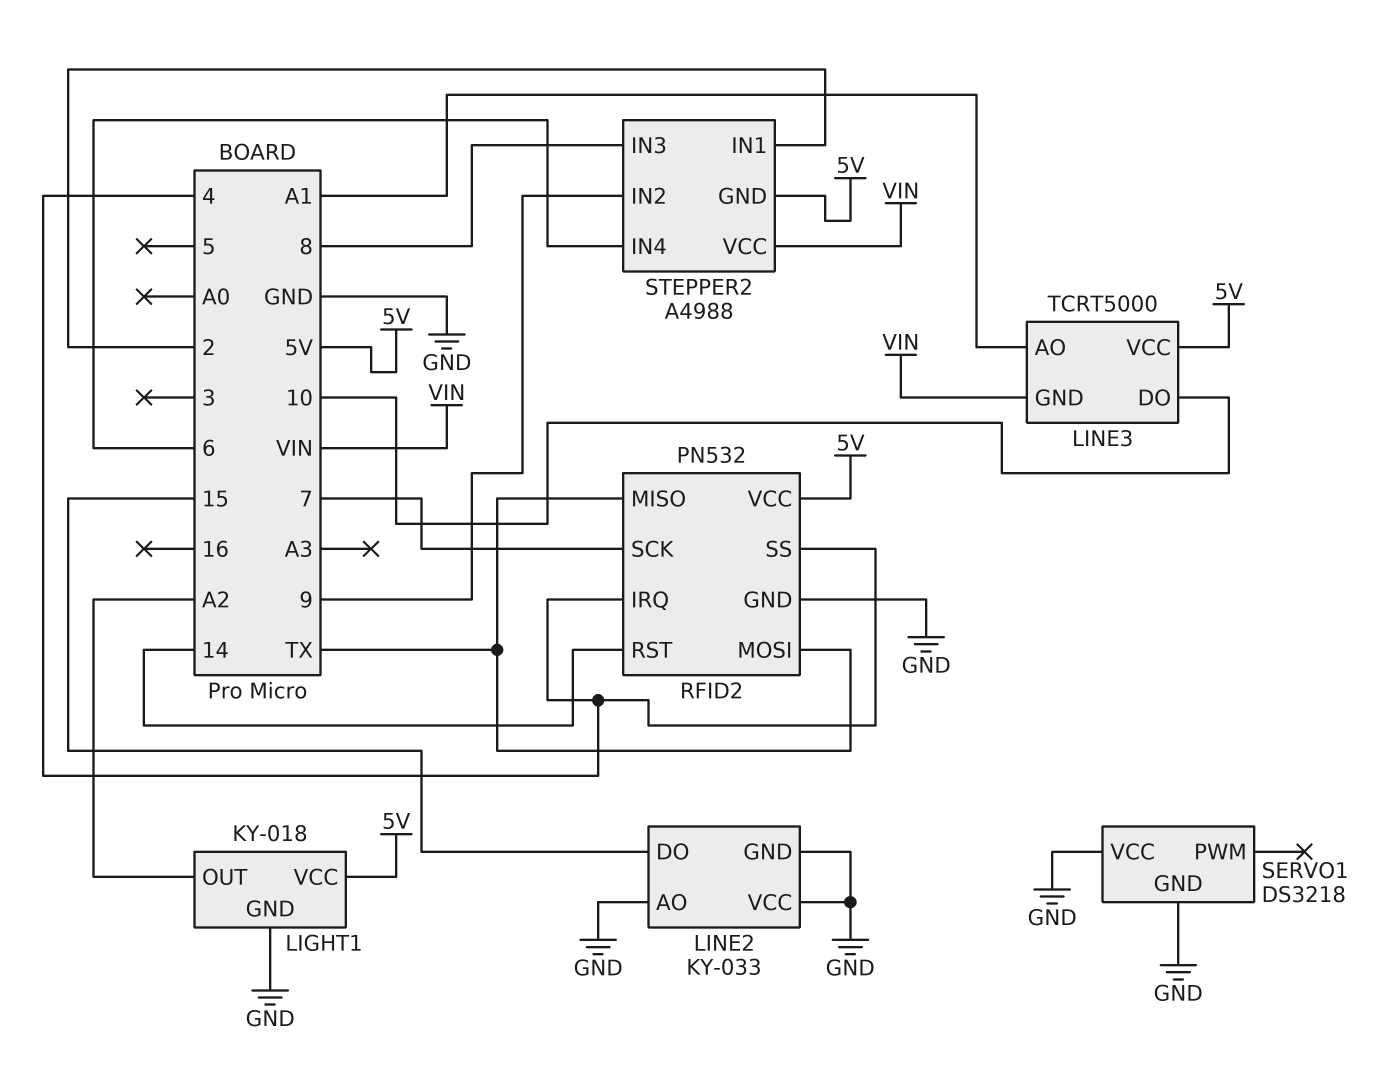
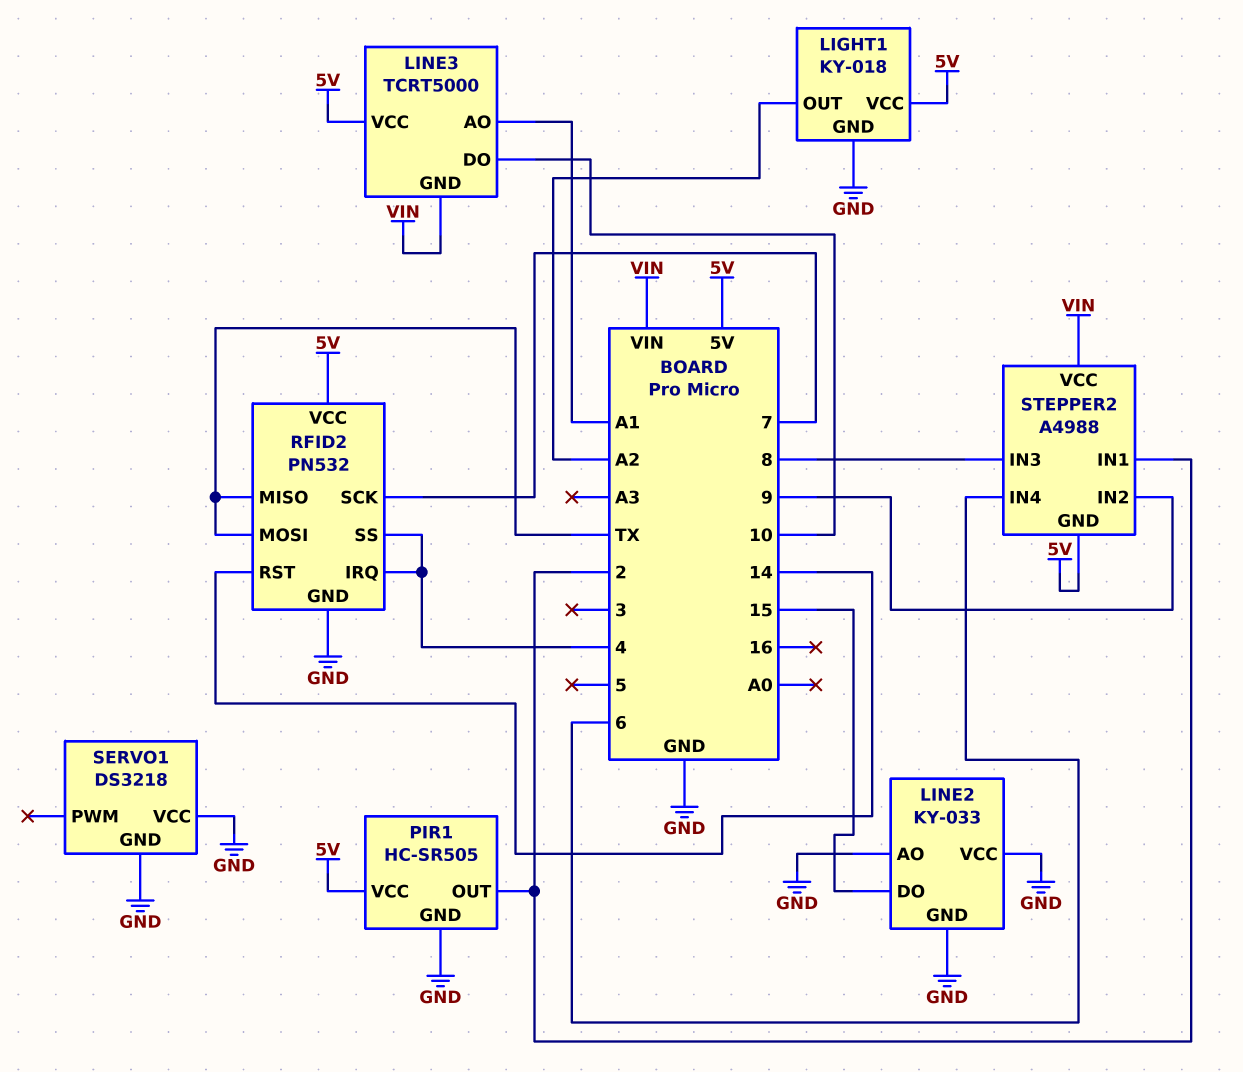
PIR1: none -> HC-SR505
PIR1 pin GND: none -> GND
PIR1 pin OUT: none -> 2
PIR1 pin VCC: none -> 5V

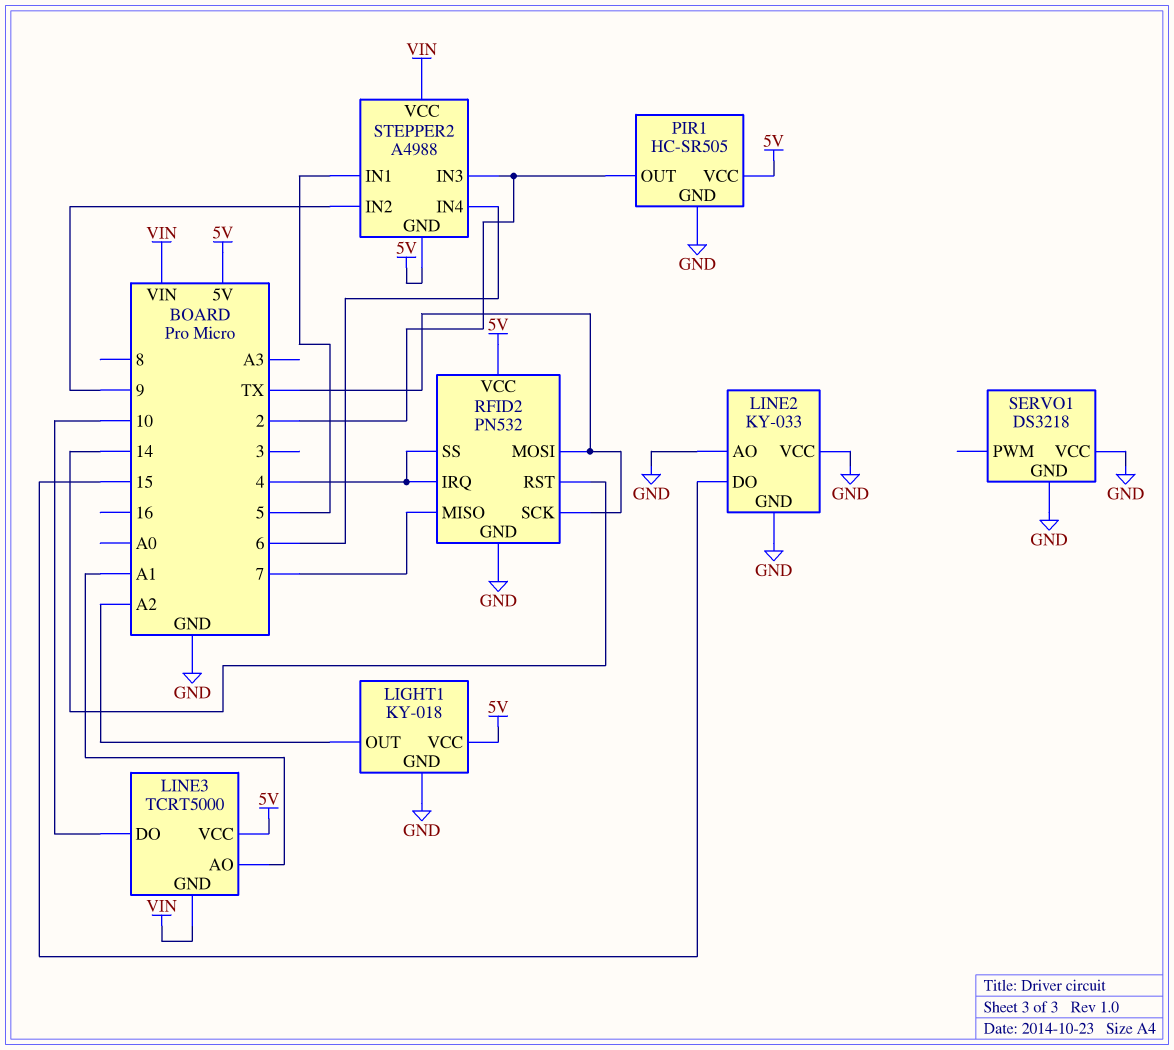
RFID2 pin MISO: TX -> 7
RFID2 pin SCK: 7 -> TX
STEPPER2 pin IN1: 2 -> 5
STEPPER2 pin IN3: 8 -> 2

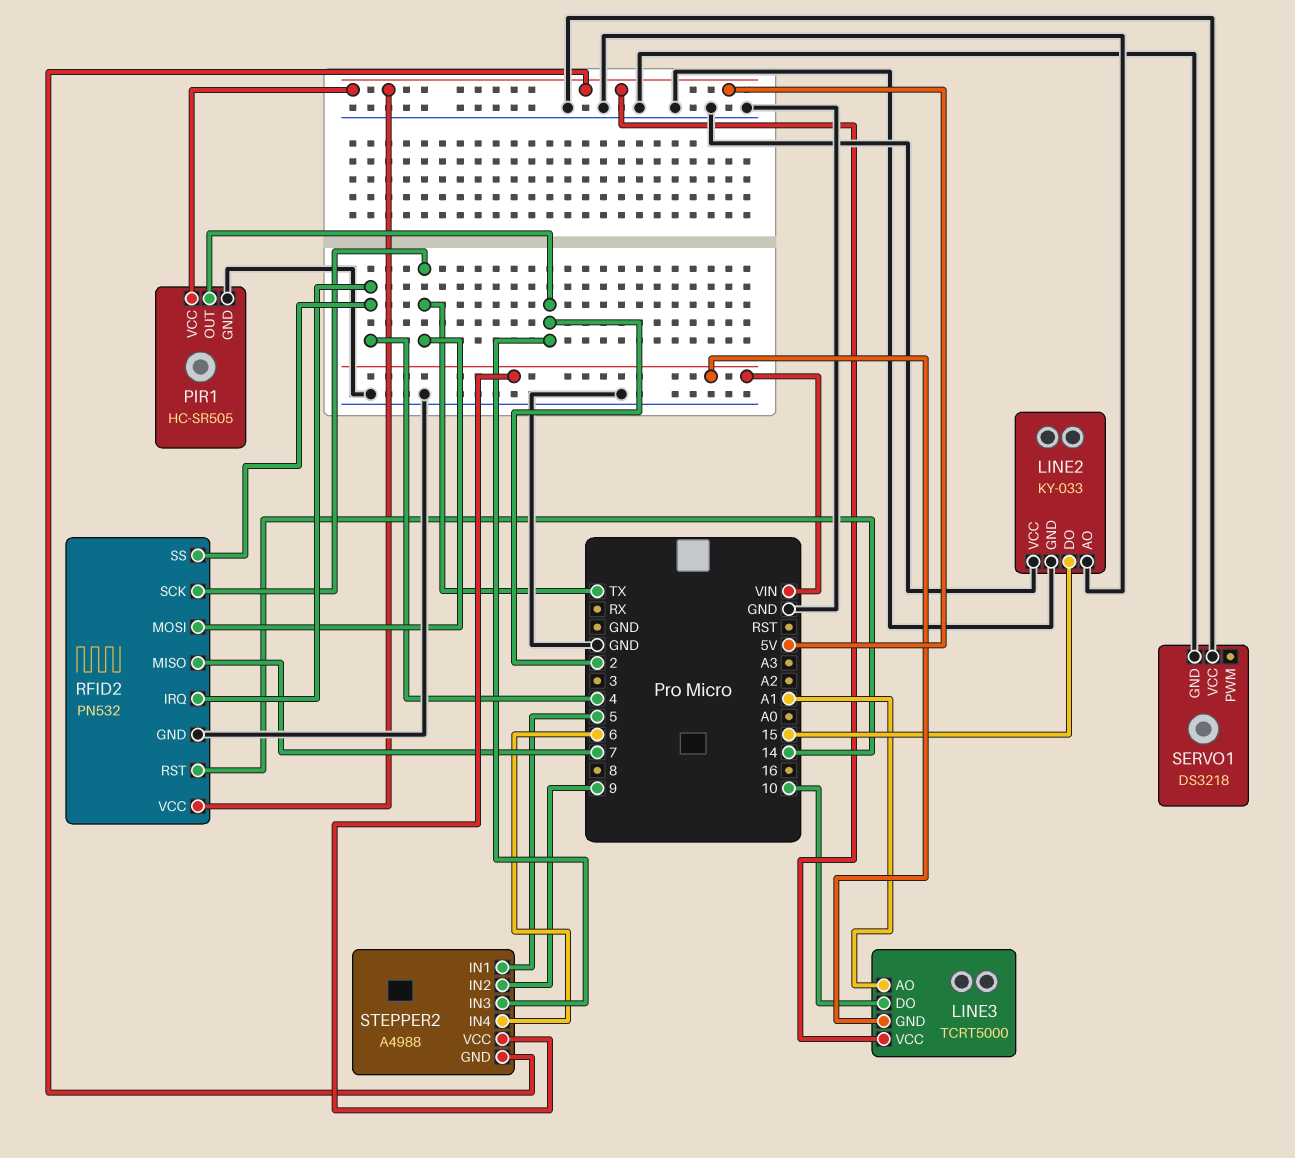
LIGHT1: KY-018 -> none
LIGHT1 pin GND: GND -> none
LIGHT1 pin OUT: A2 -> none
LIGHT1 pin VCC: 5V -> none

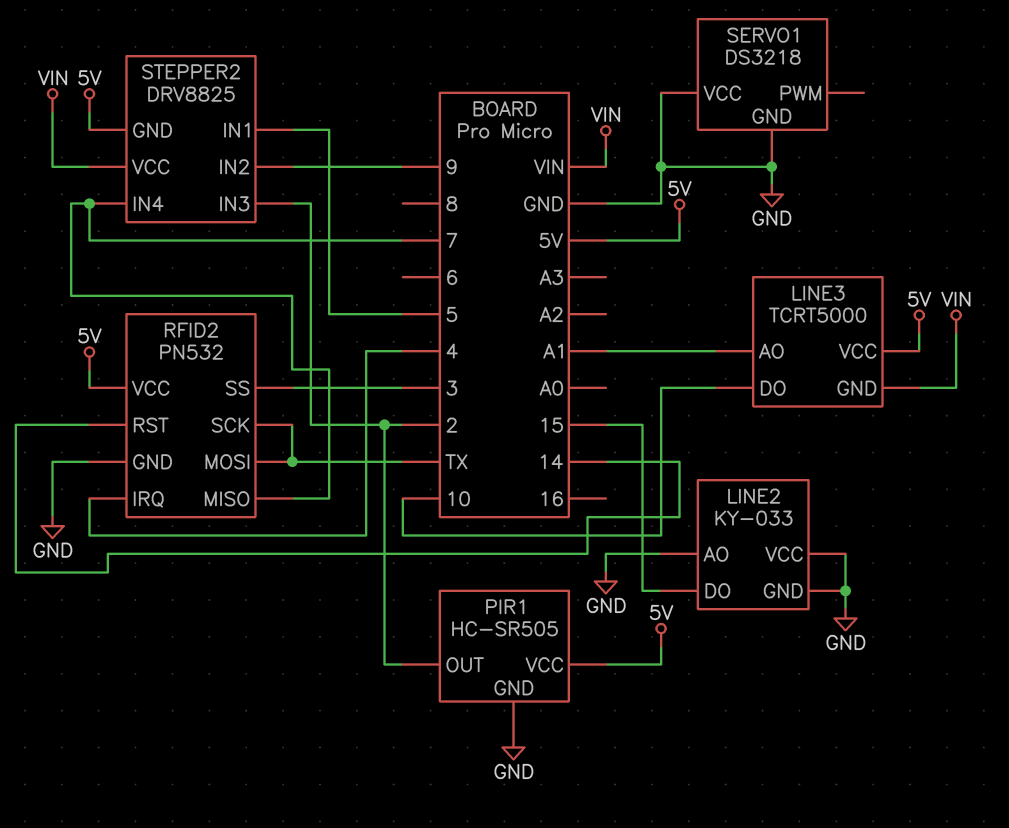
RFID2 pin SS: 4 -> 3
STEPPER2: A4988 -> DRV8825
STEPPER2 pin IN4: 6 -> 7

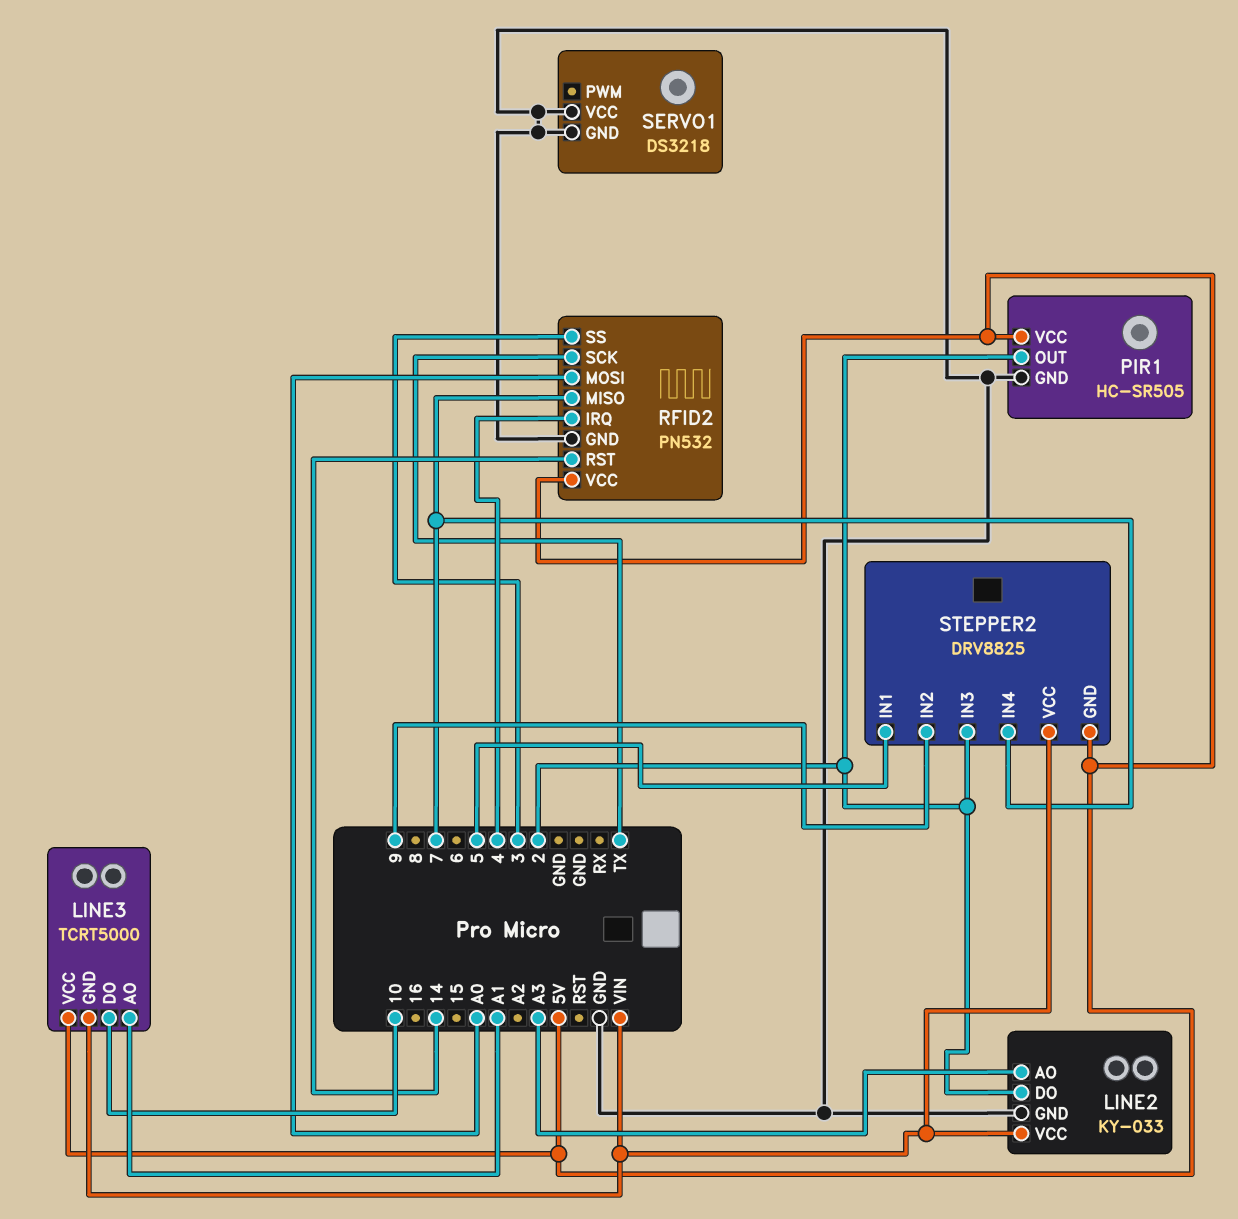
LINE2 pin AO: GND -> A3
LINE2 pin DO: 15 -> 2
LINE2 pin VCC: GND -> VIN
RFID2 pin MOSI: TX -> A0

